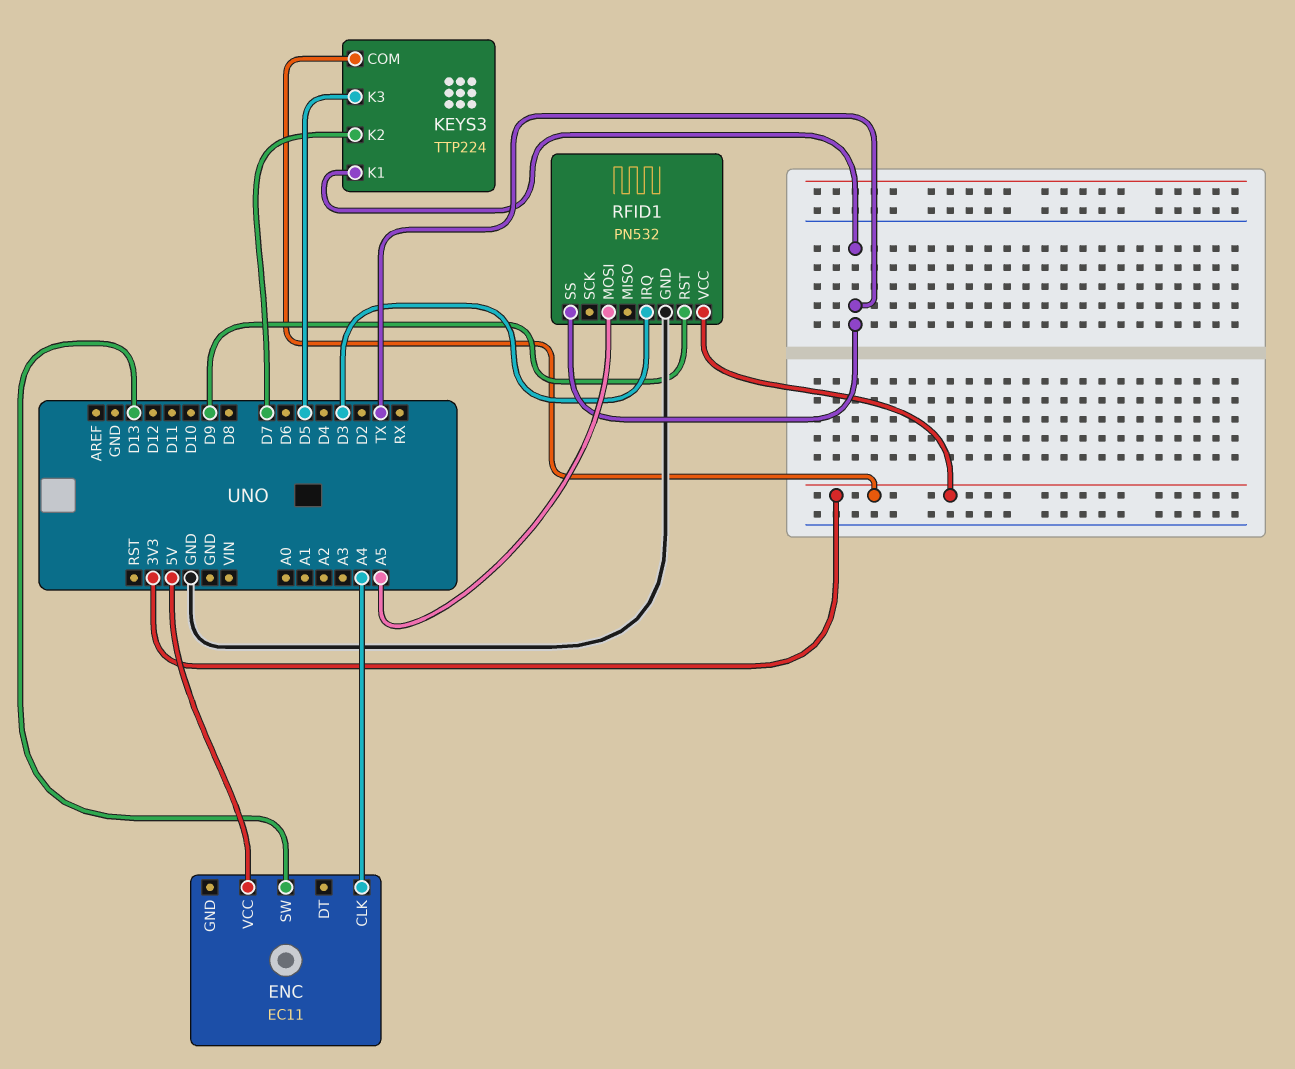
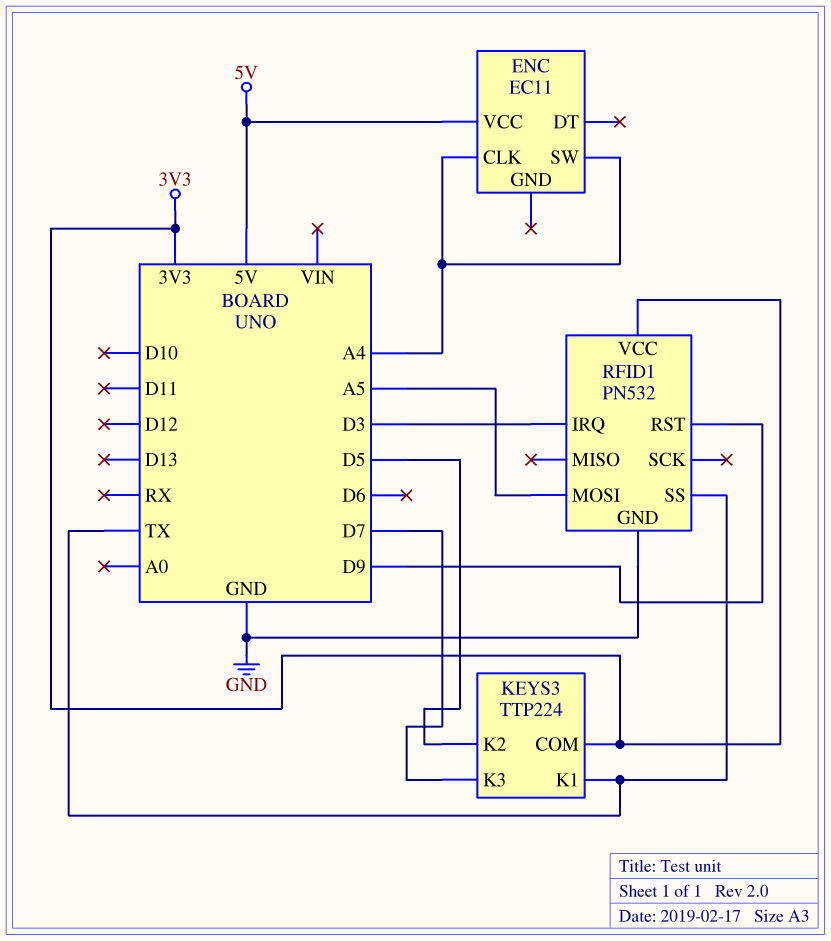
ENC pin SW: D13 -> A4
KEYS3 pin K2: D7 -> D5
KEYS3 pin K3: D5 -> D7

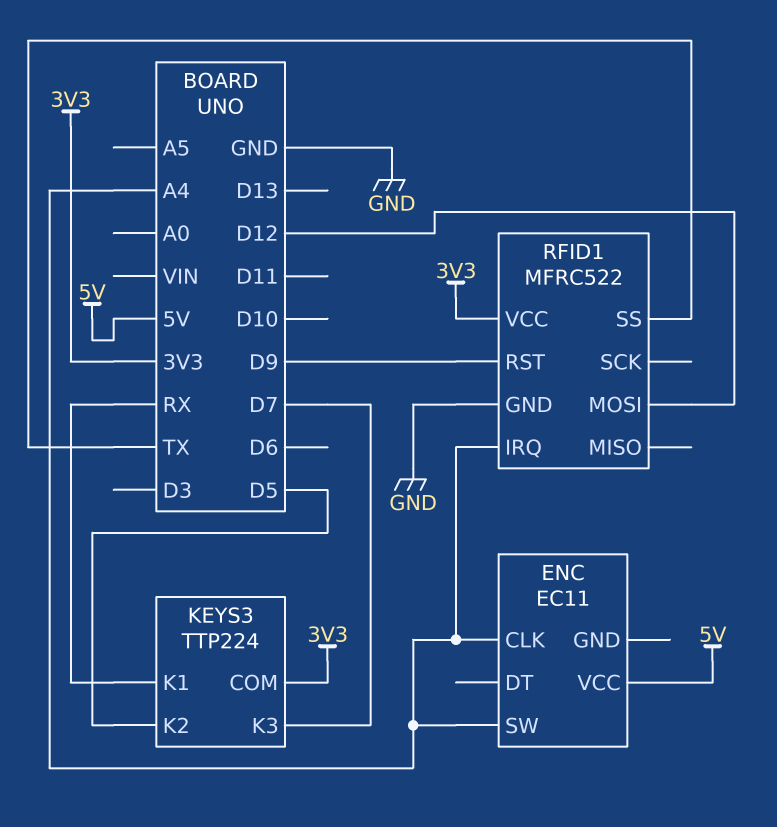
KEYS3 pin K1: TX -> RX
RFID1: PN532 -> MFRC522
RFID1 pin IRQ: D3 -> A4
RFID1 pin MOSI: A5 -> D12

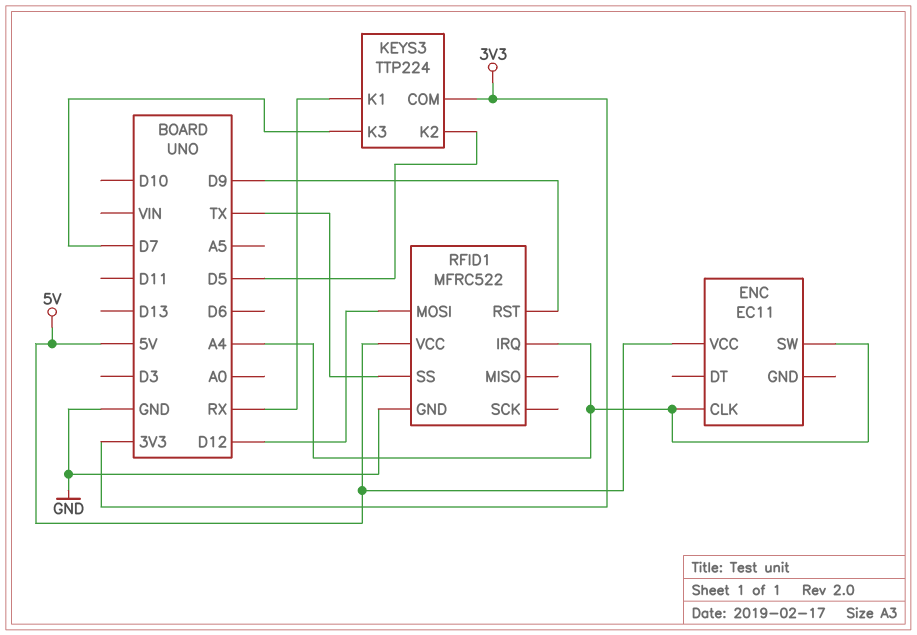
RFID1 pin VCC: 3V3 -> 5V

